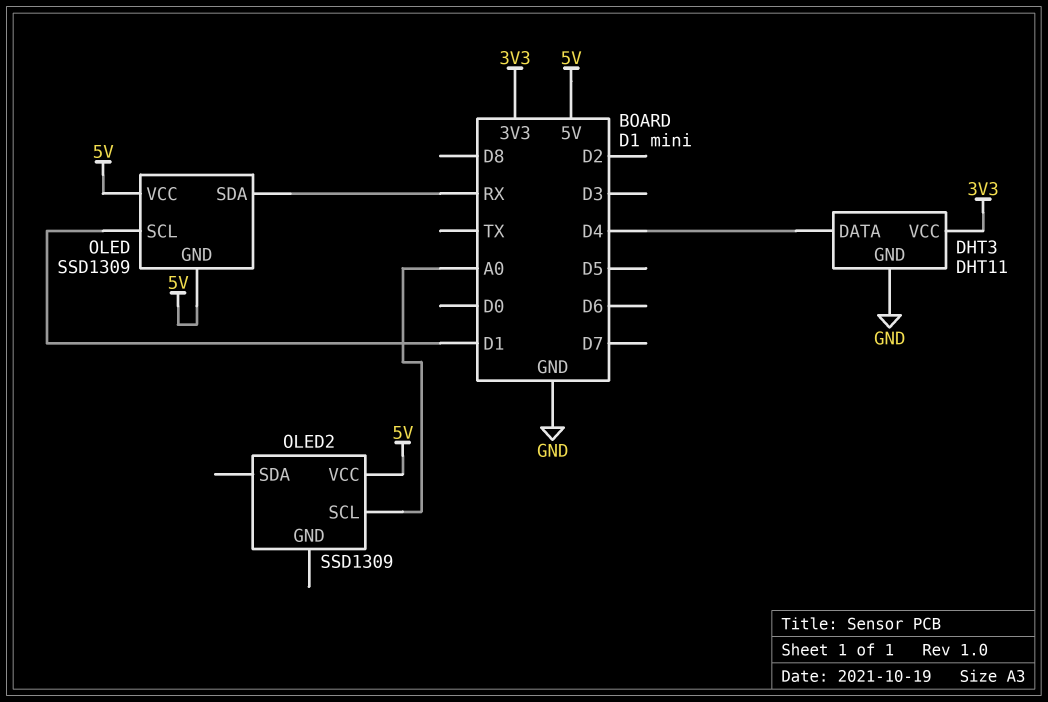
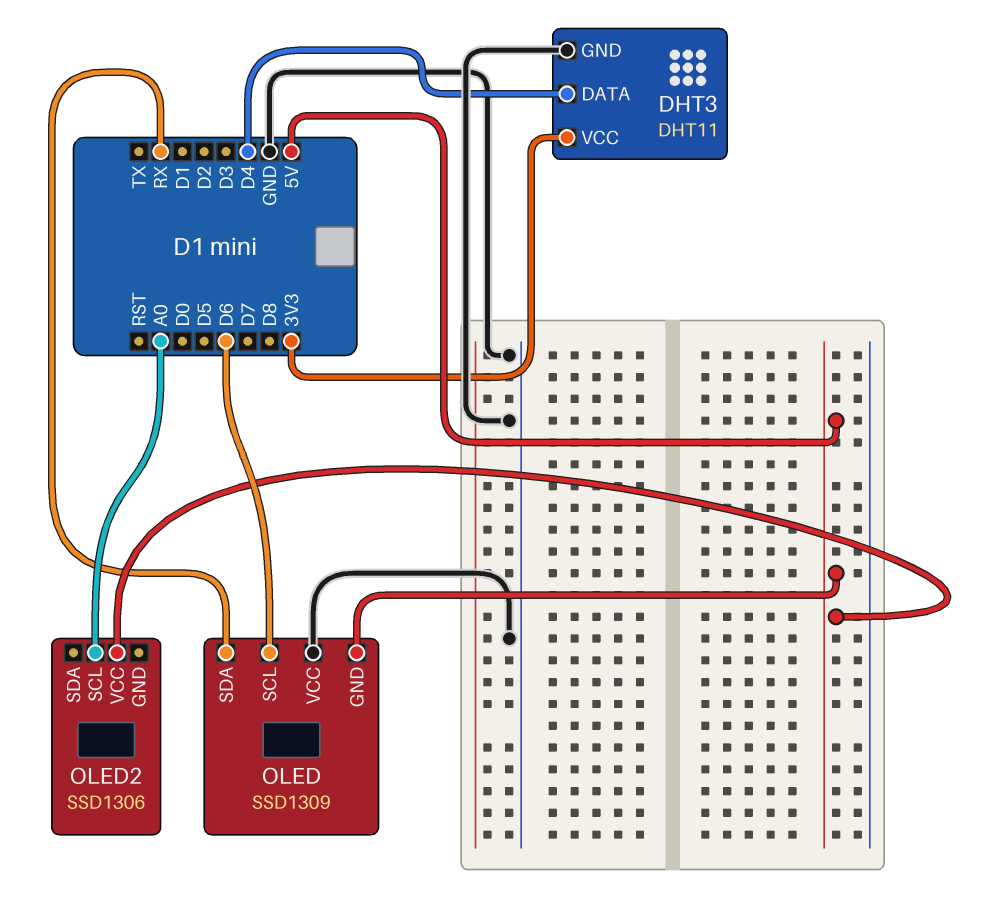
OLED pin SCL: D1 -> D6
OLED pin VCC: 5V -> GND
OLED2: SSD1309 -> SSD1306

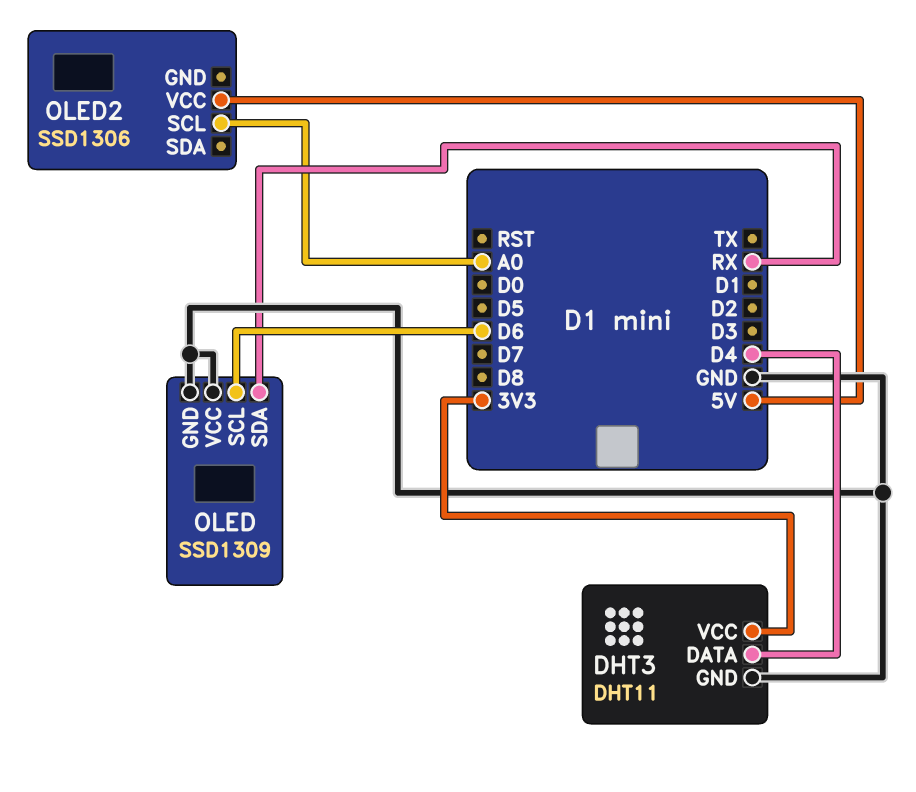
OLED pin GND: 5V -> GND

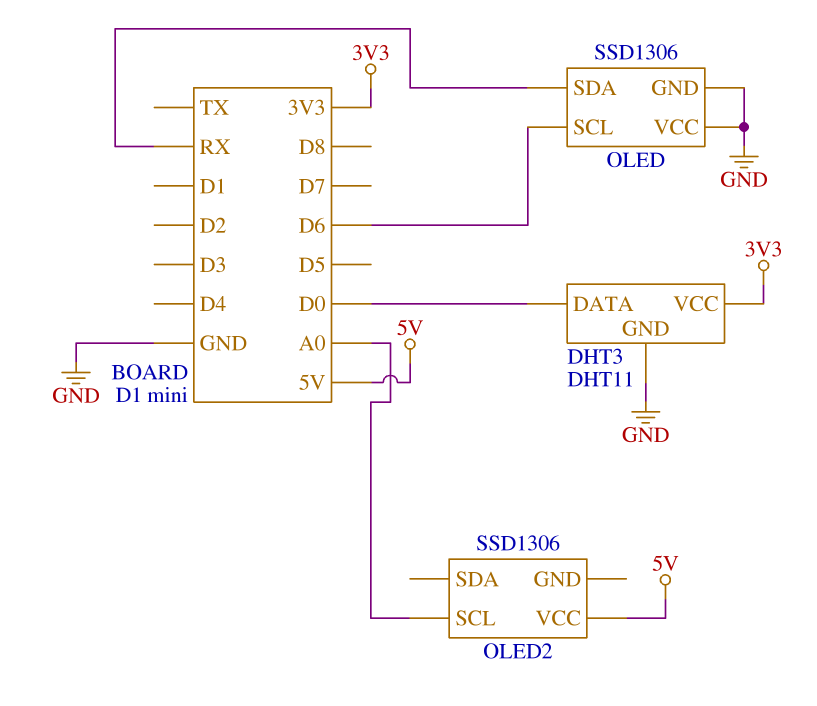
DHT3 pin DATA: D4 -> D0
OLED: SSD1309 -> SSD1306

